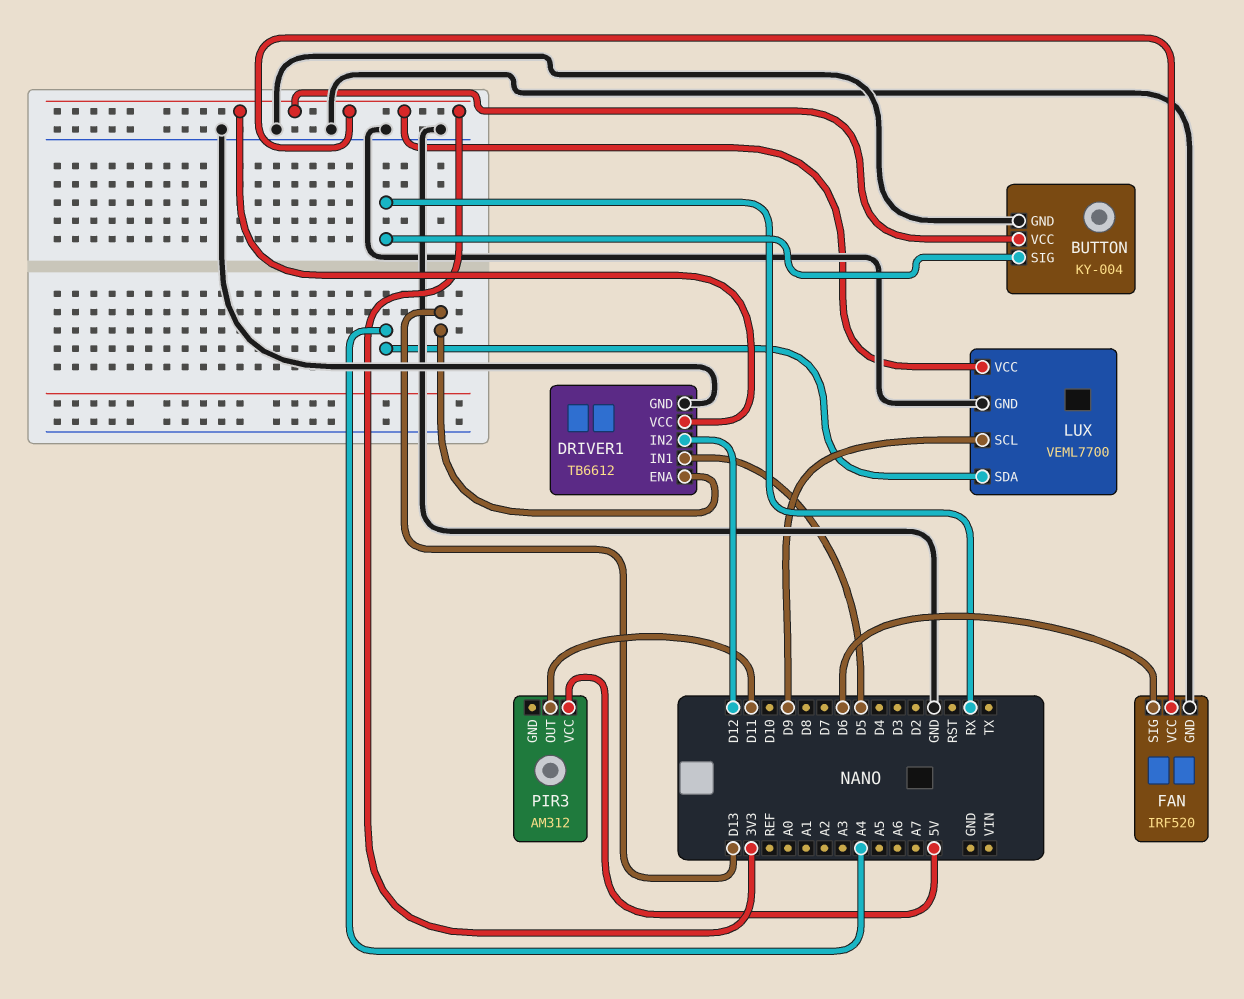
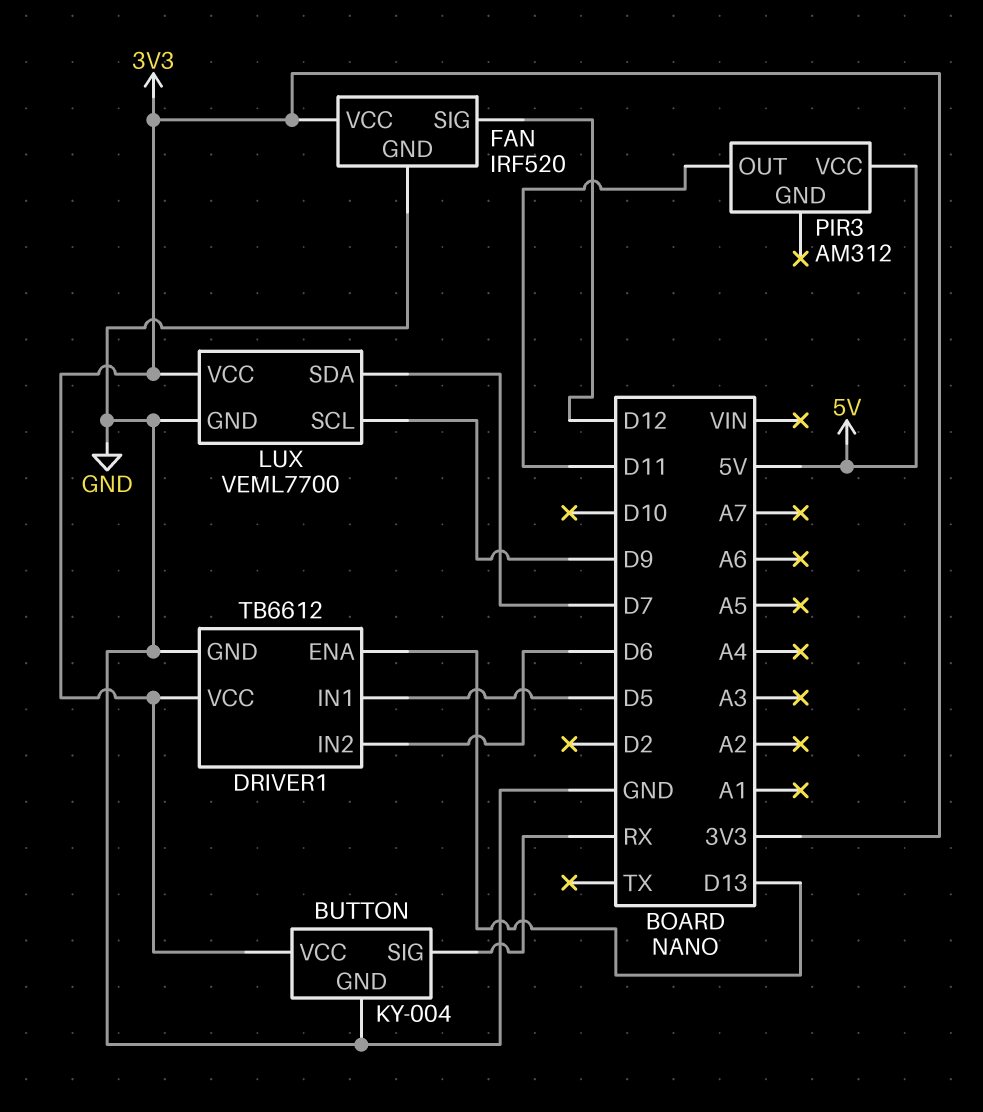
DRIVER1 pin IN2: D12 -> D6
FAN pin SIG: D6 -> D12
LUX pin SDA: A4 -> D7

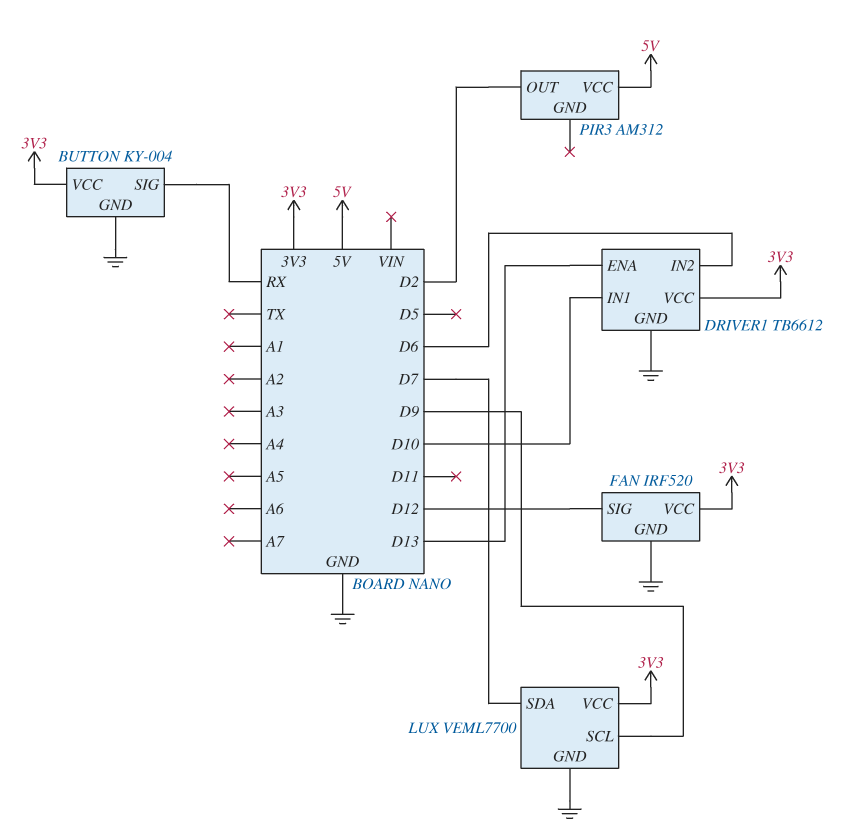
DRIVER1 pin IN1: D5 -> D10
PIR3 pin OUT: D11 -> D2

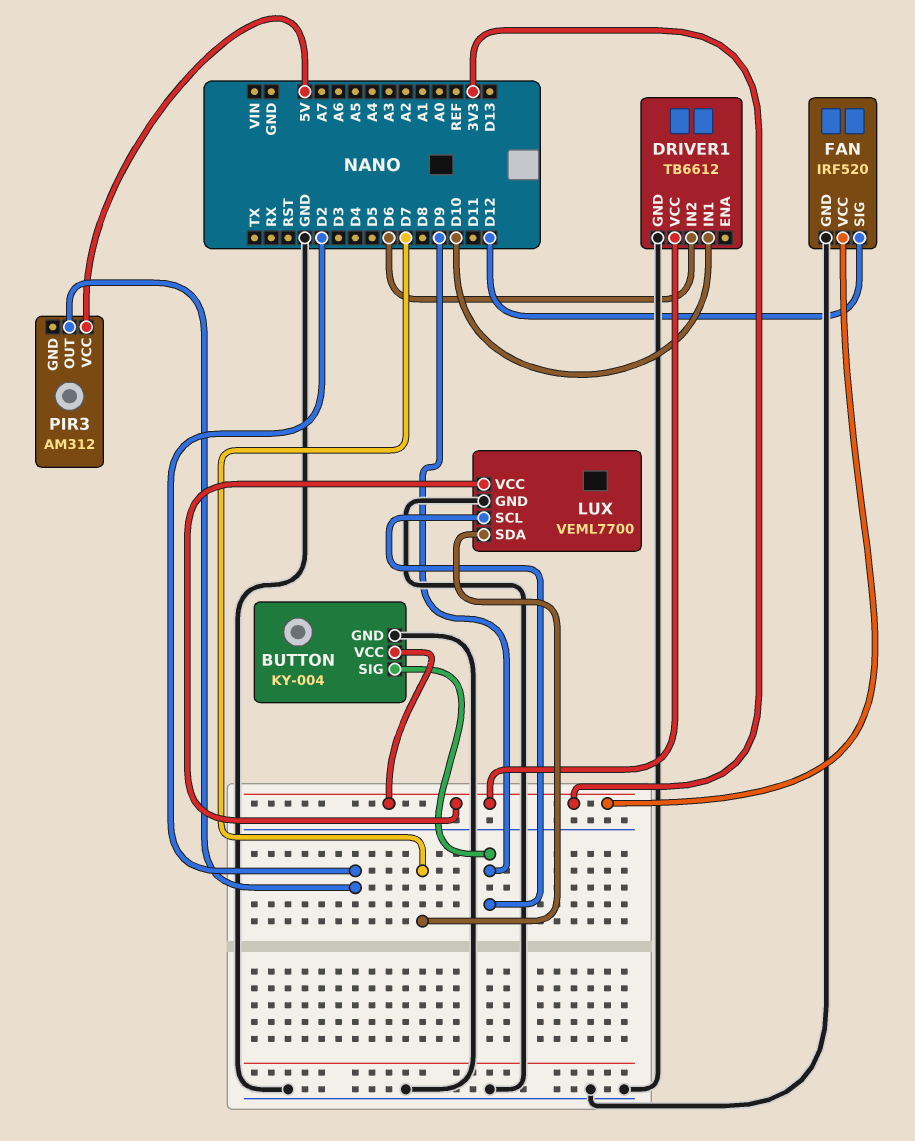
BUTTON pin SIG: RX -> D9
DRIVER1 pin ENA: D13 -> none

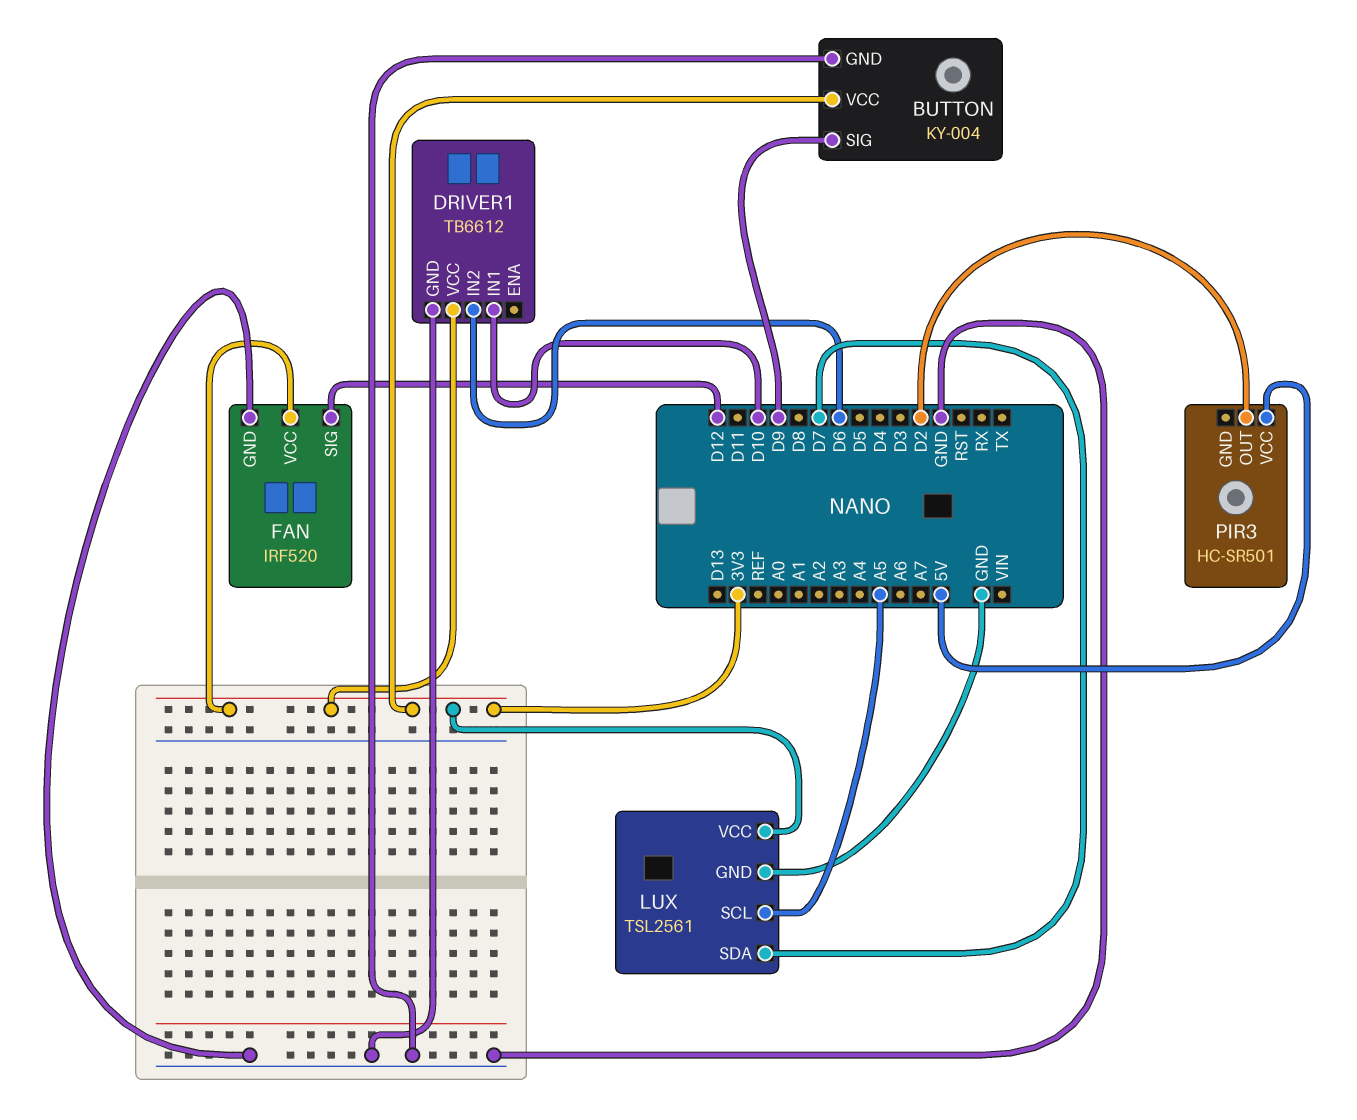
LUX: VEML7700 -> TSL2561
LUX pin SCL: D9 -> A5
PIR3: AM312 -> HC-SR501

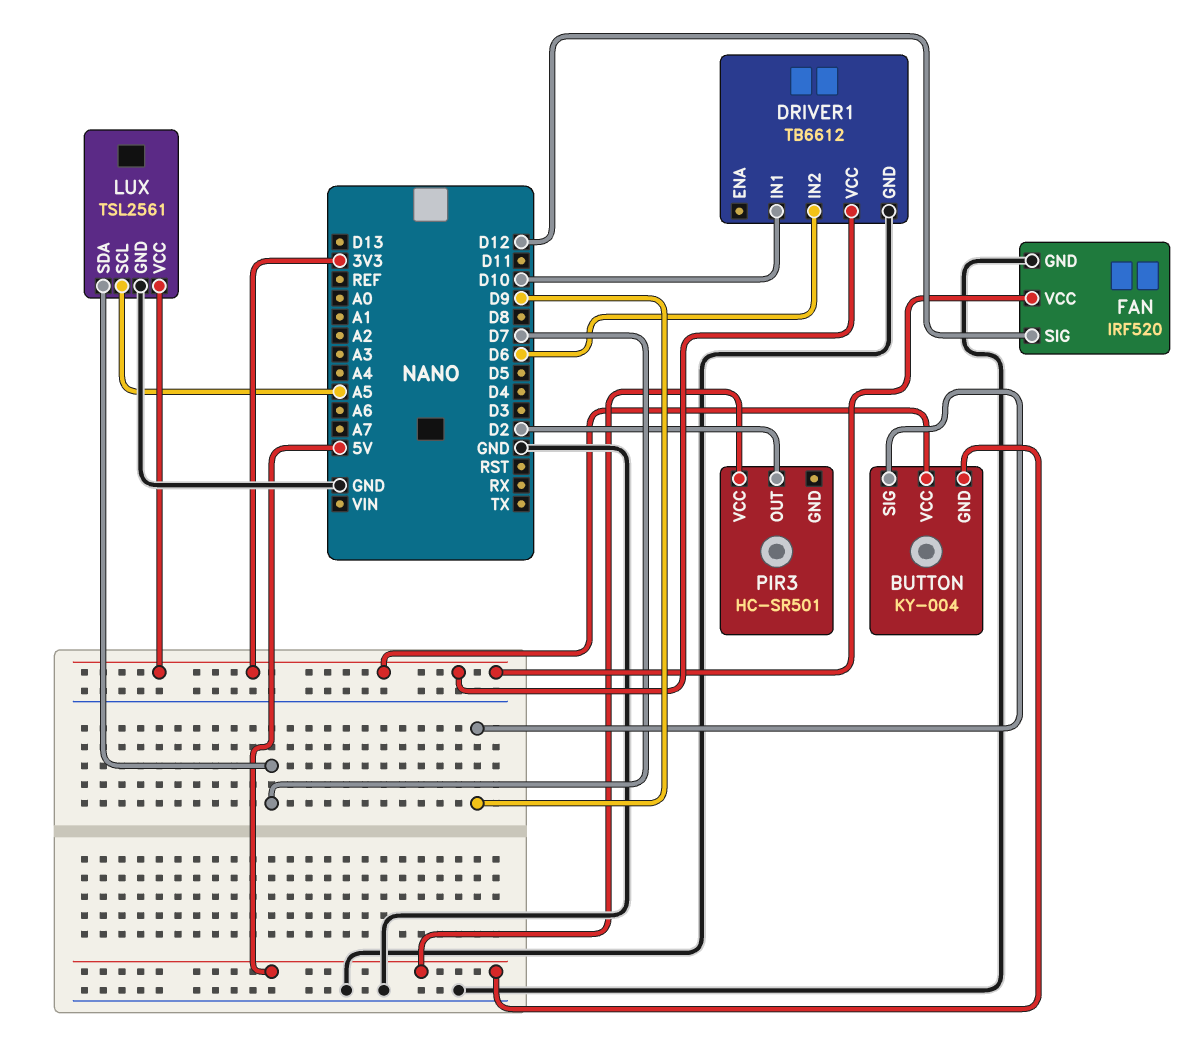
BUTTON pin GND: GND -> 5V

